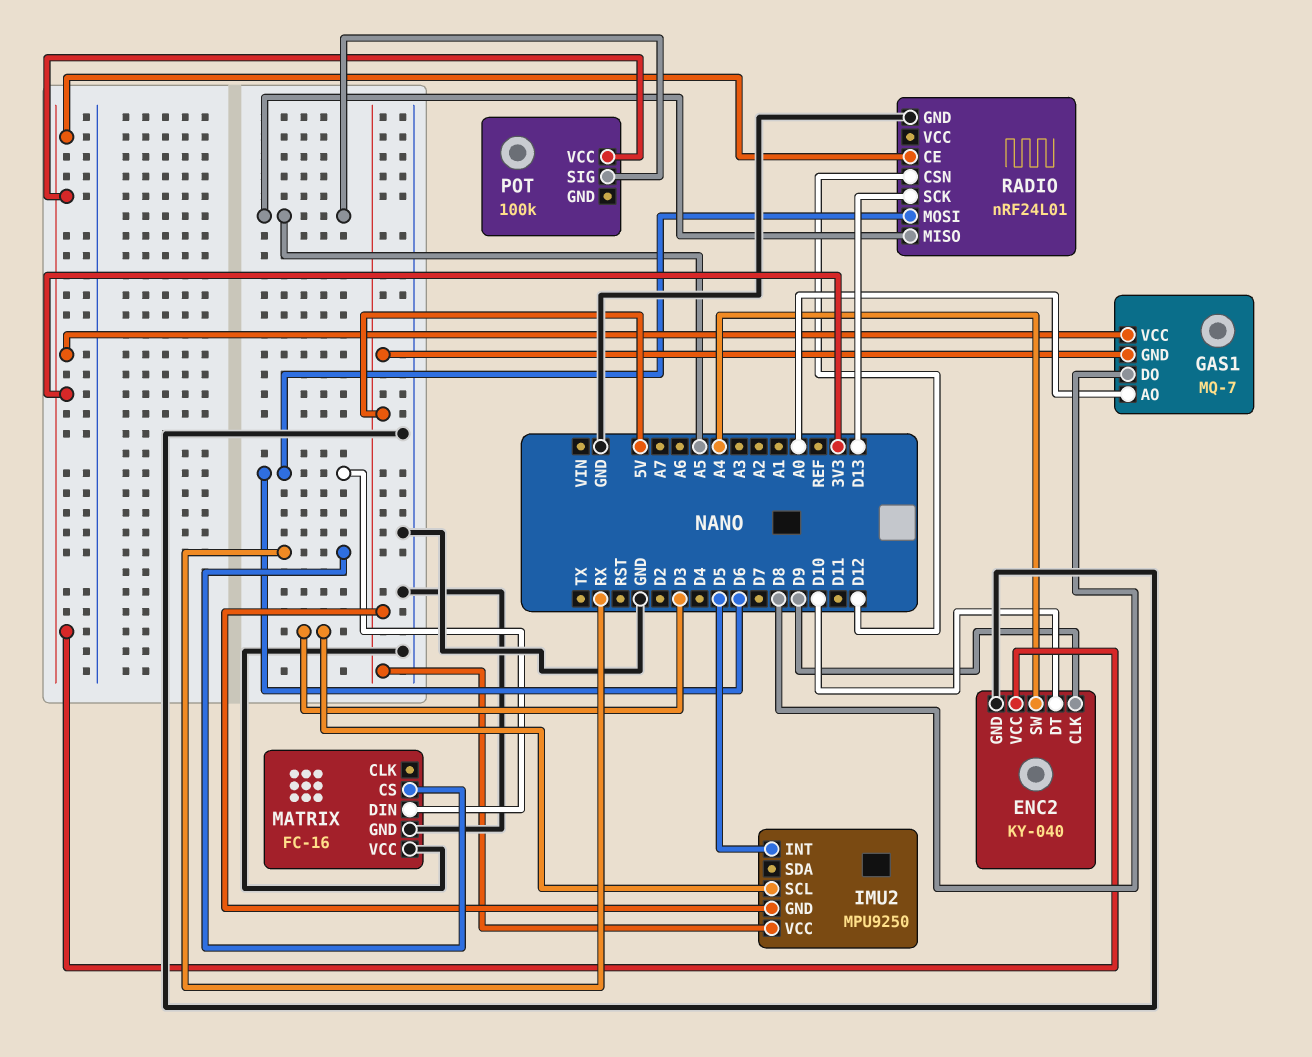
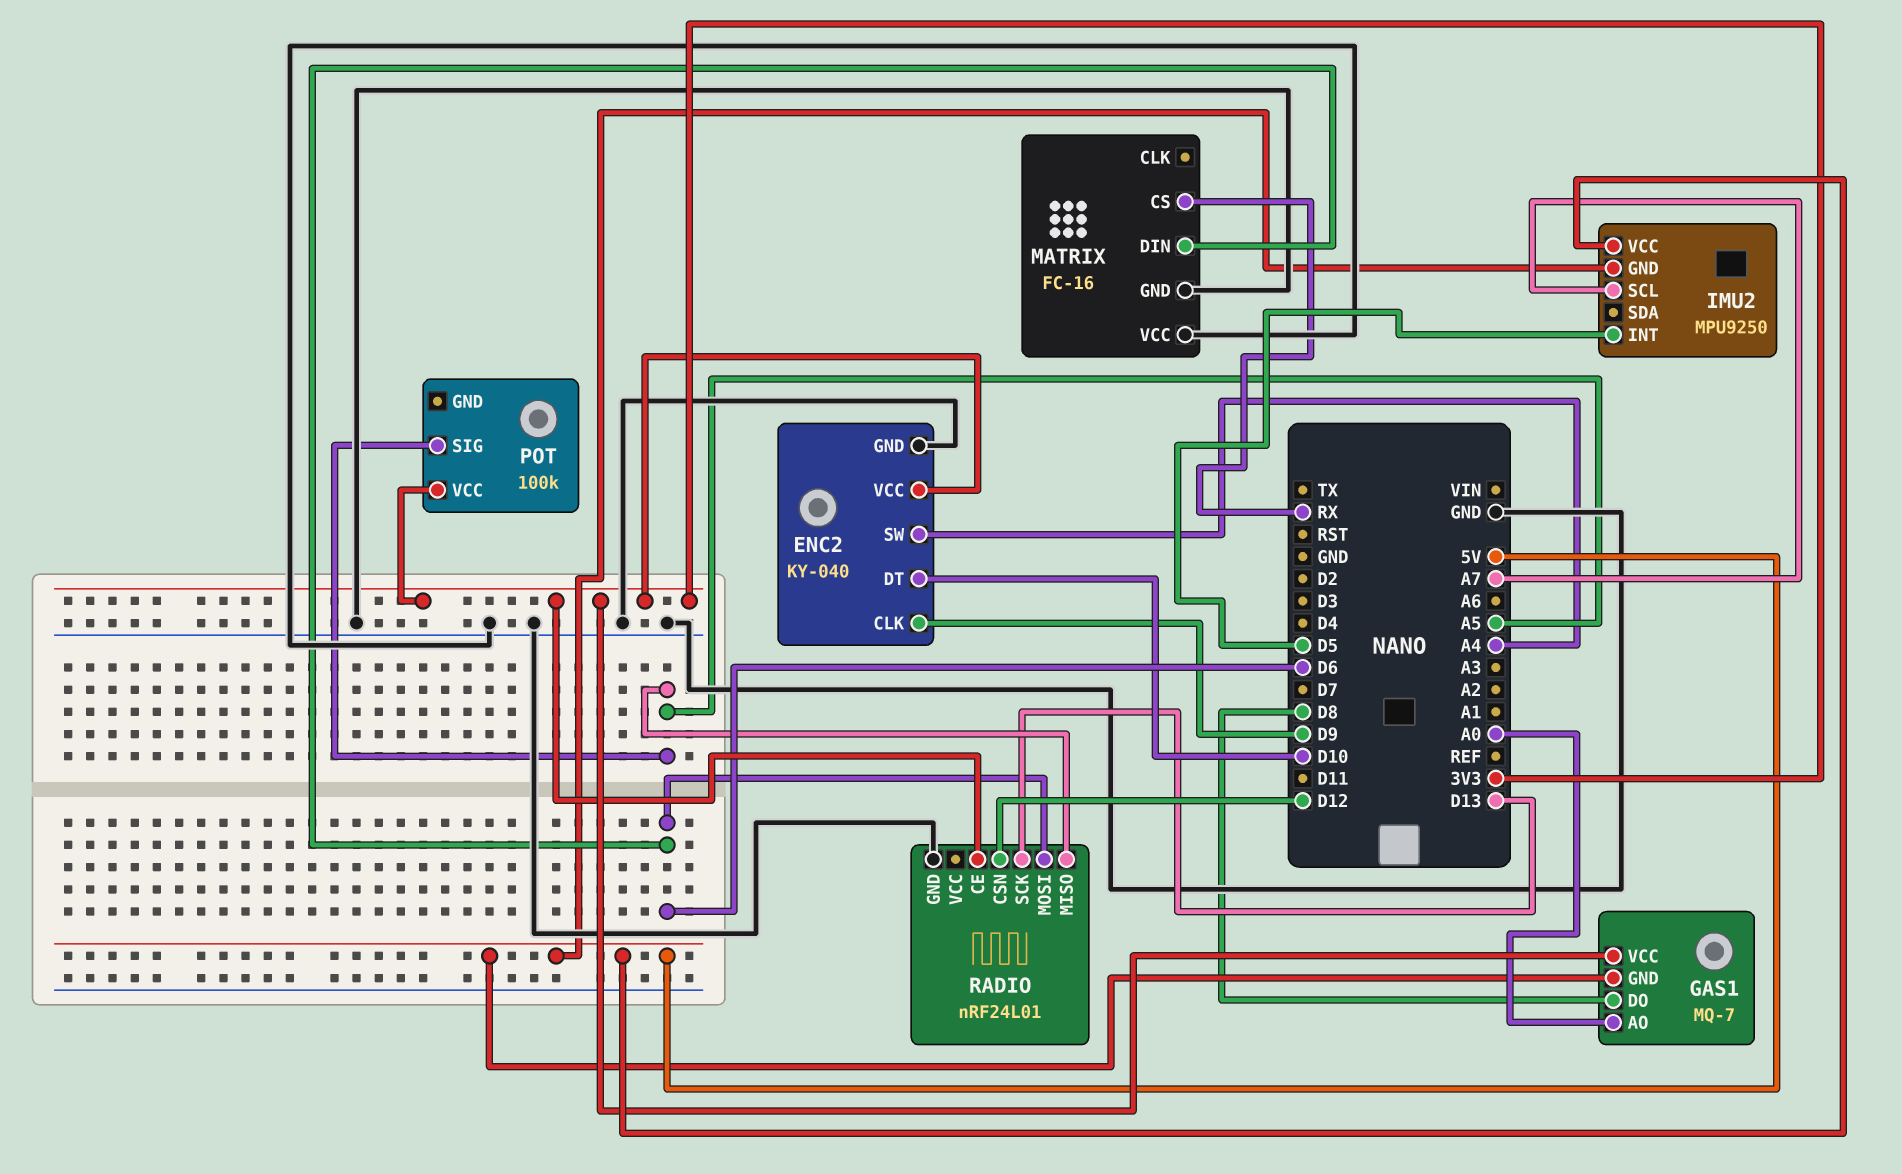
IMU2 pin SCL: D3 -> A7

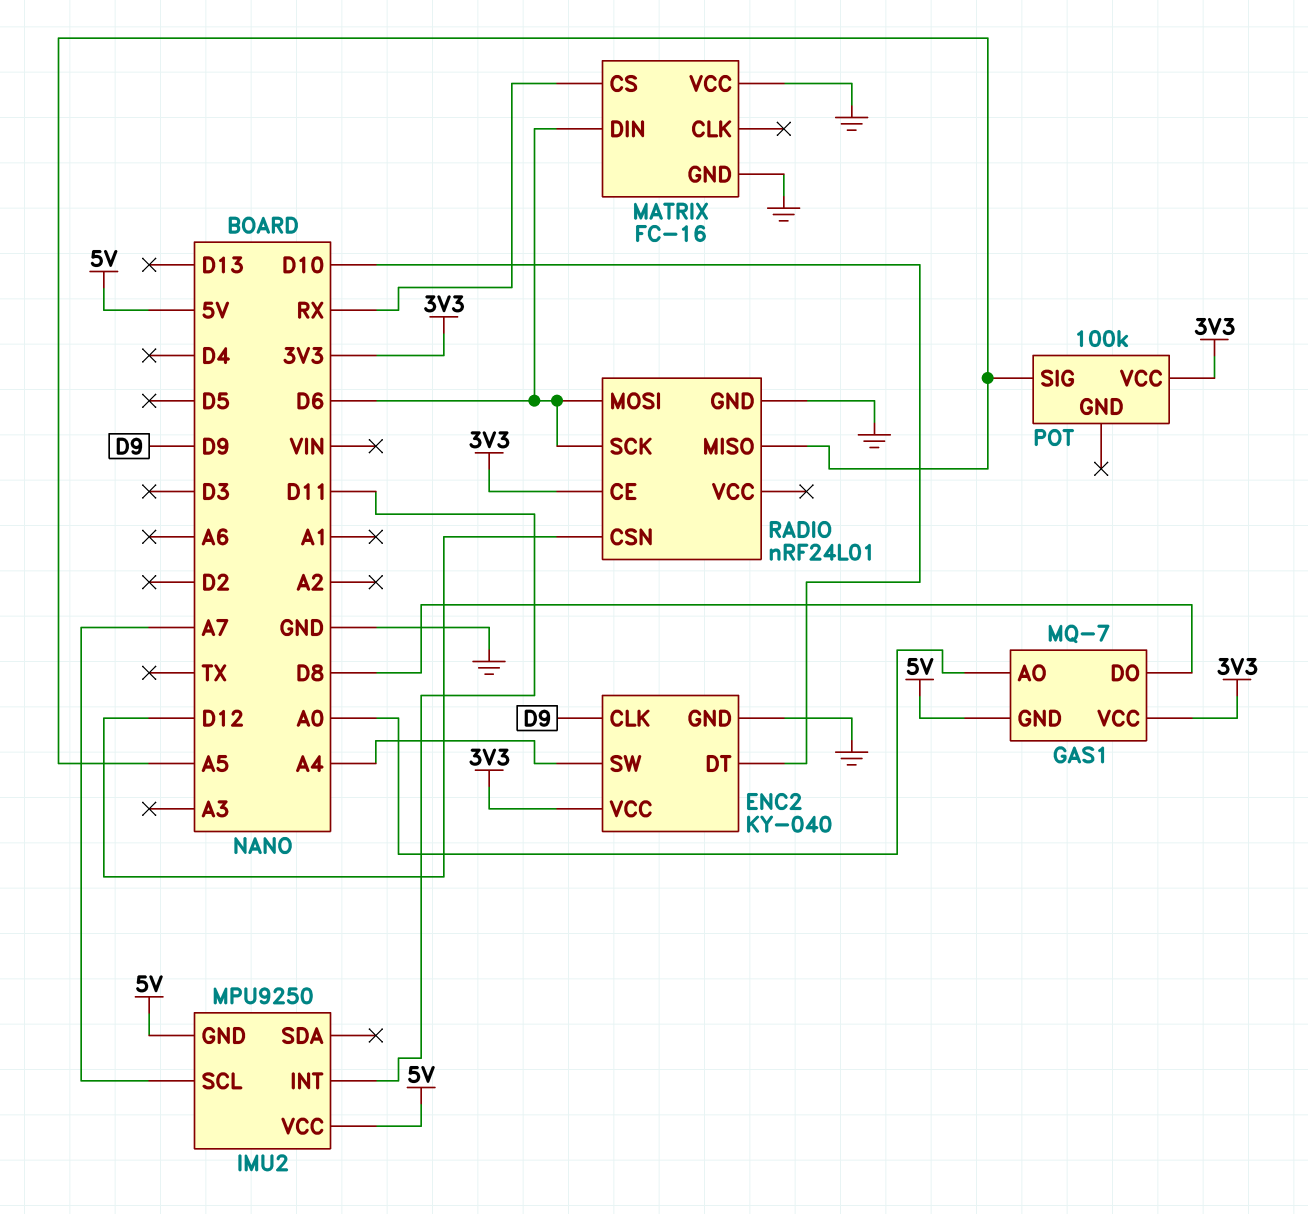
IMU2 pin INT: D5 -> D11
RADIO pin SCK: D13 -> D6

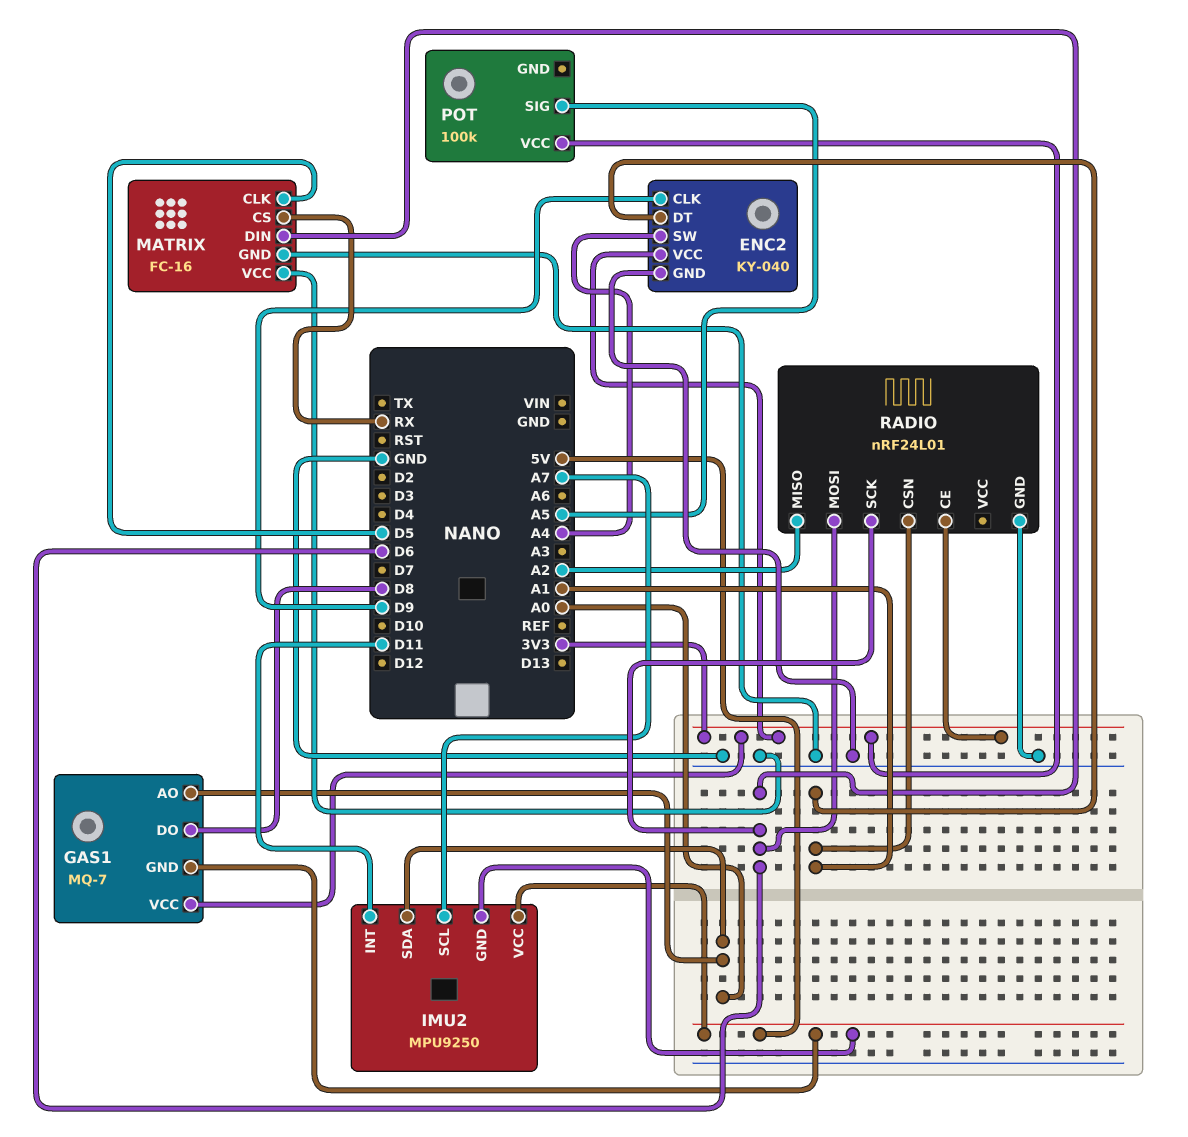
ENC2 pin DT: D10 -> A1
IMU2 pin SDA: none -> A0
MATRIX pin CLK: none -> D5
RADIO pin CSN: D12 -> A1
RADIO pin MISO: A5 -> A2

